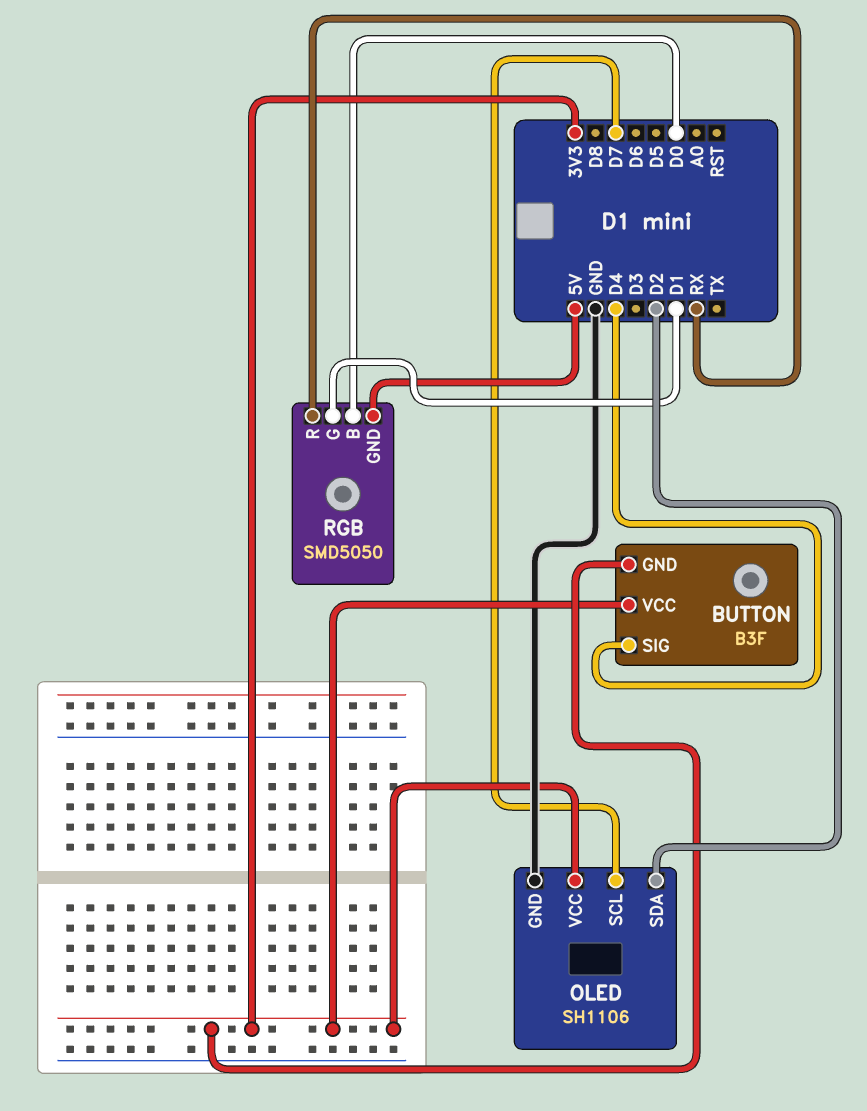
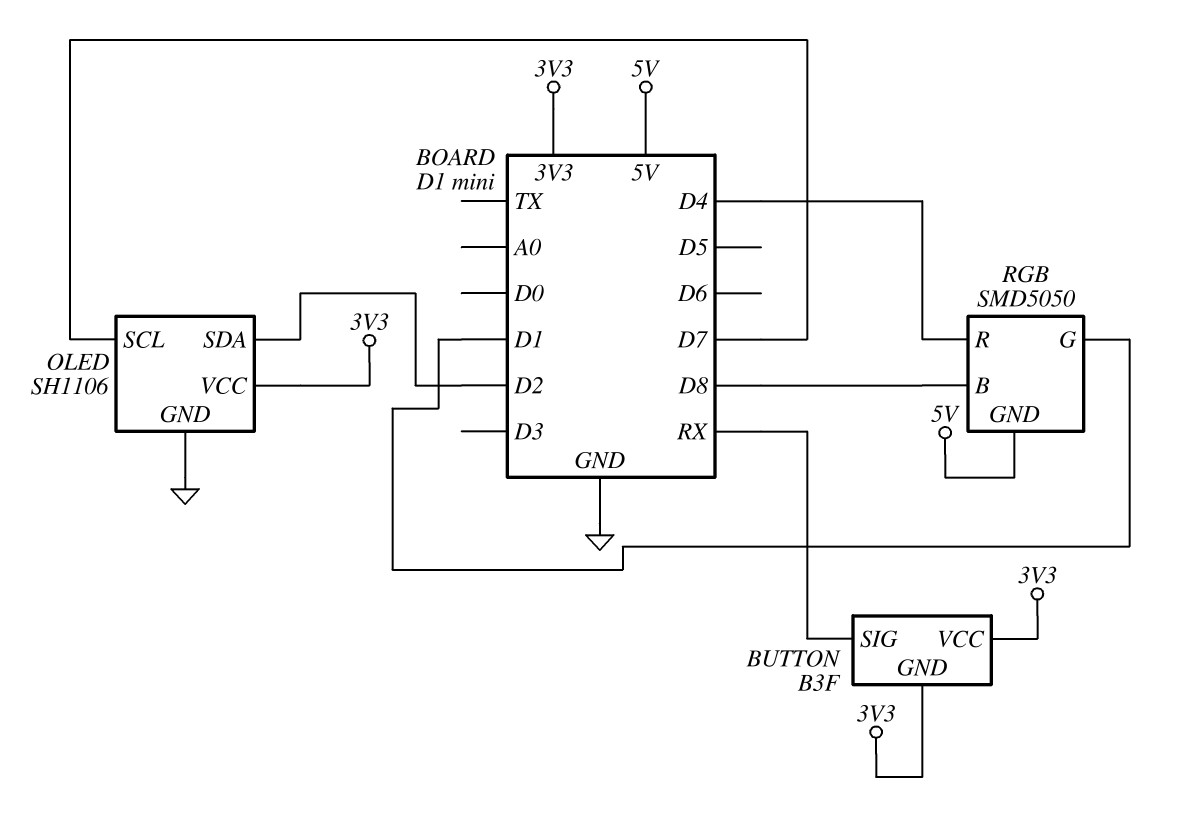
BUTTON pin SIG: D4 -> RX
RGB pin B: D0 -> D8
RGB pin R: RX -> D4

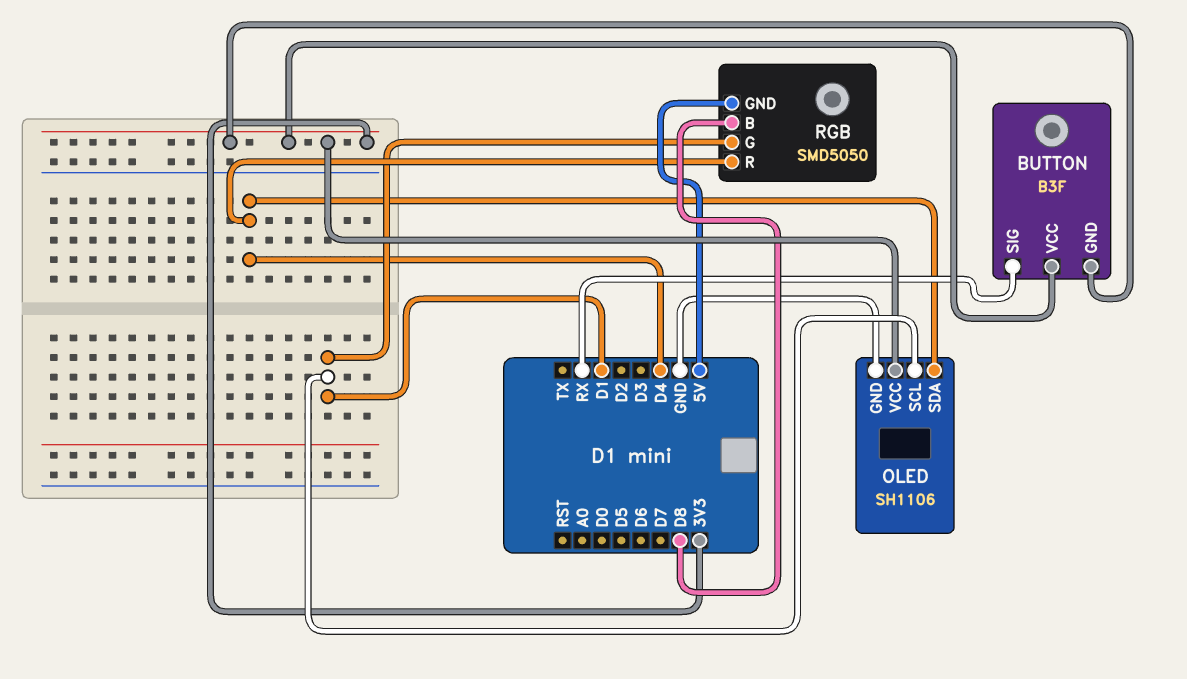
OLED pin SCL: D7 -> D1
OLED pin SDA: D2 -> D4

